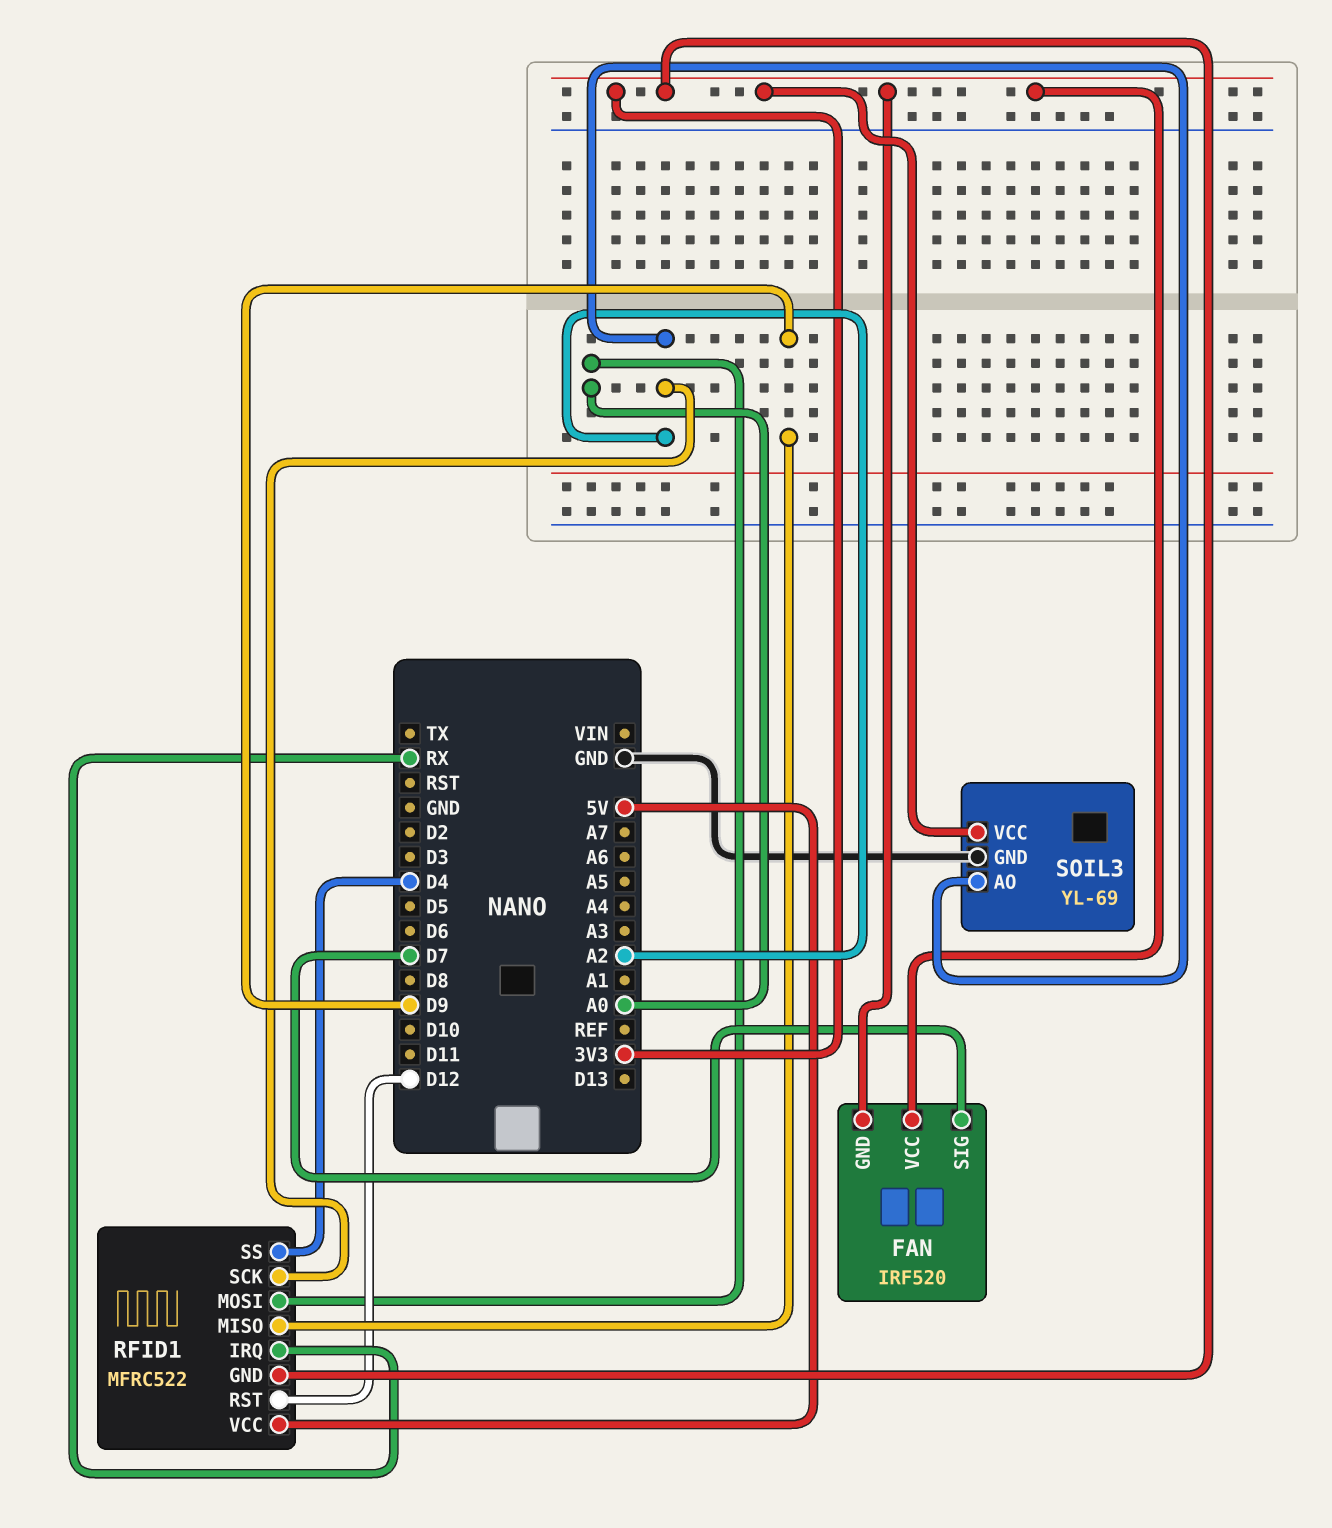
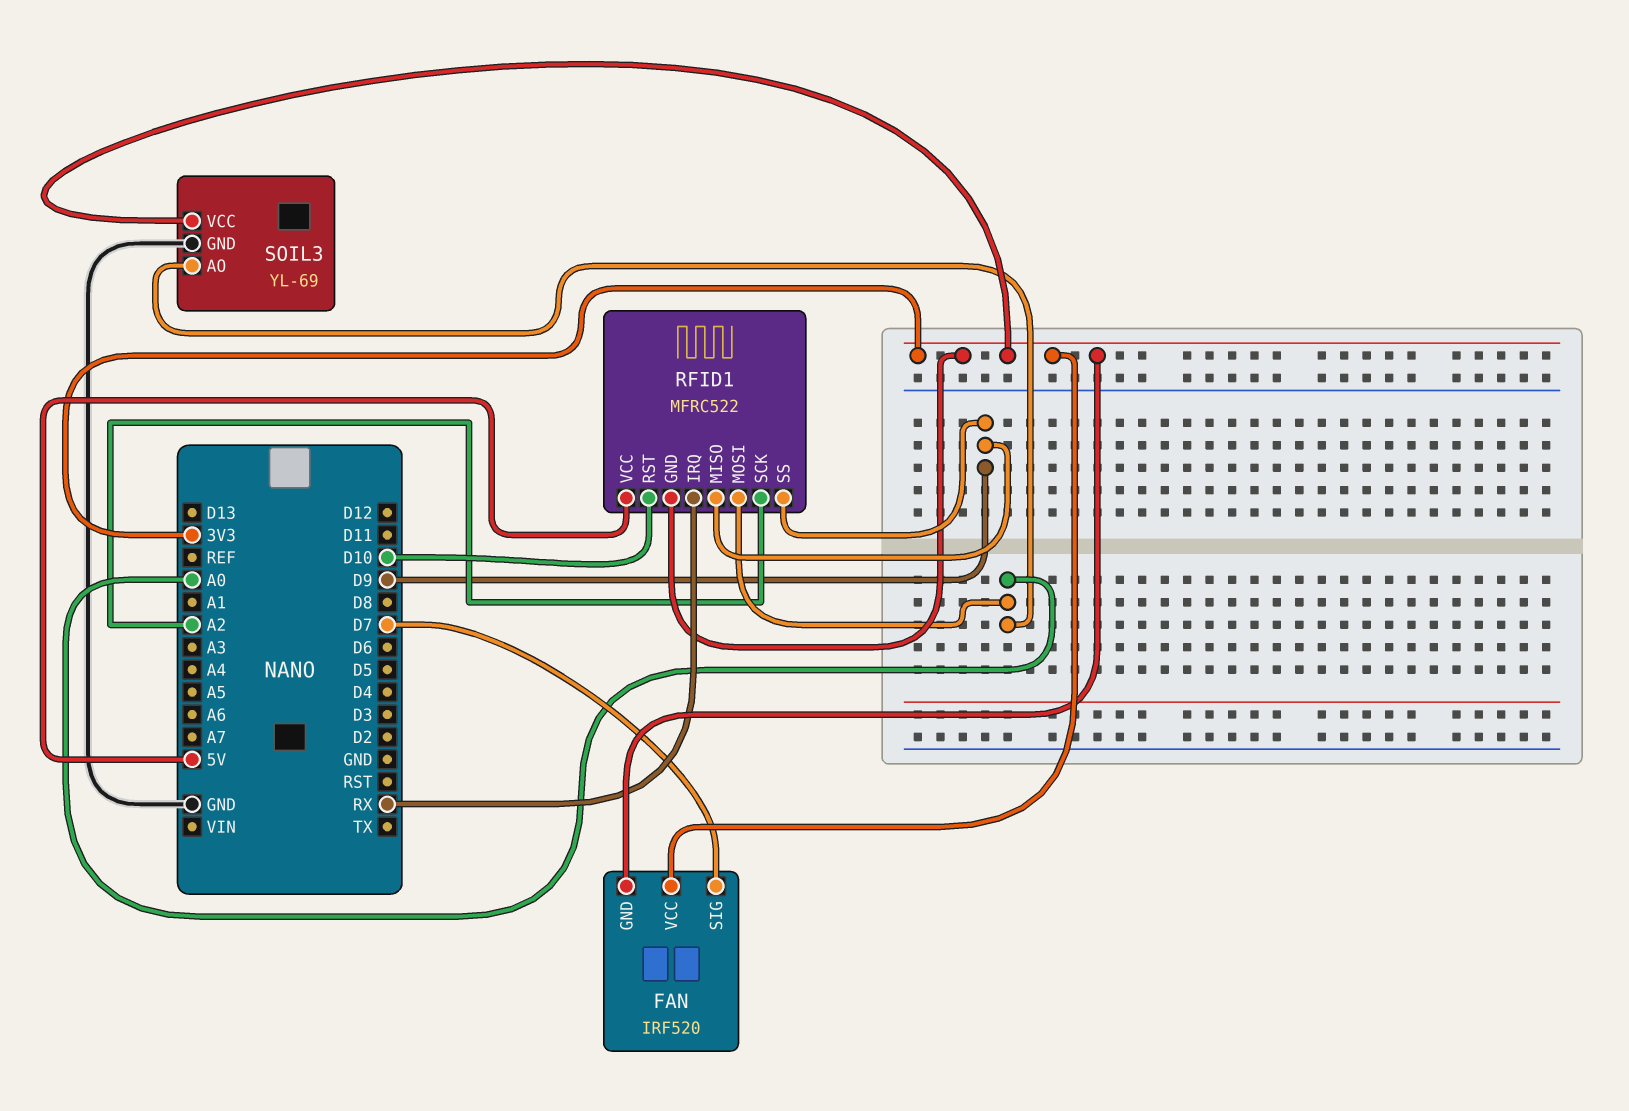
RFID1 pin RST: D12 -> D10
RFID1 pin SS: D4 -> D9
SOIL3 pin AO: A2 -> A0

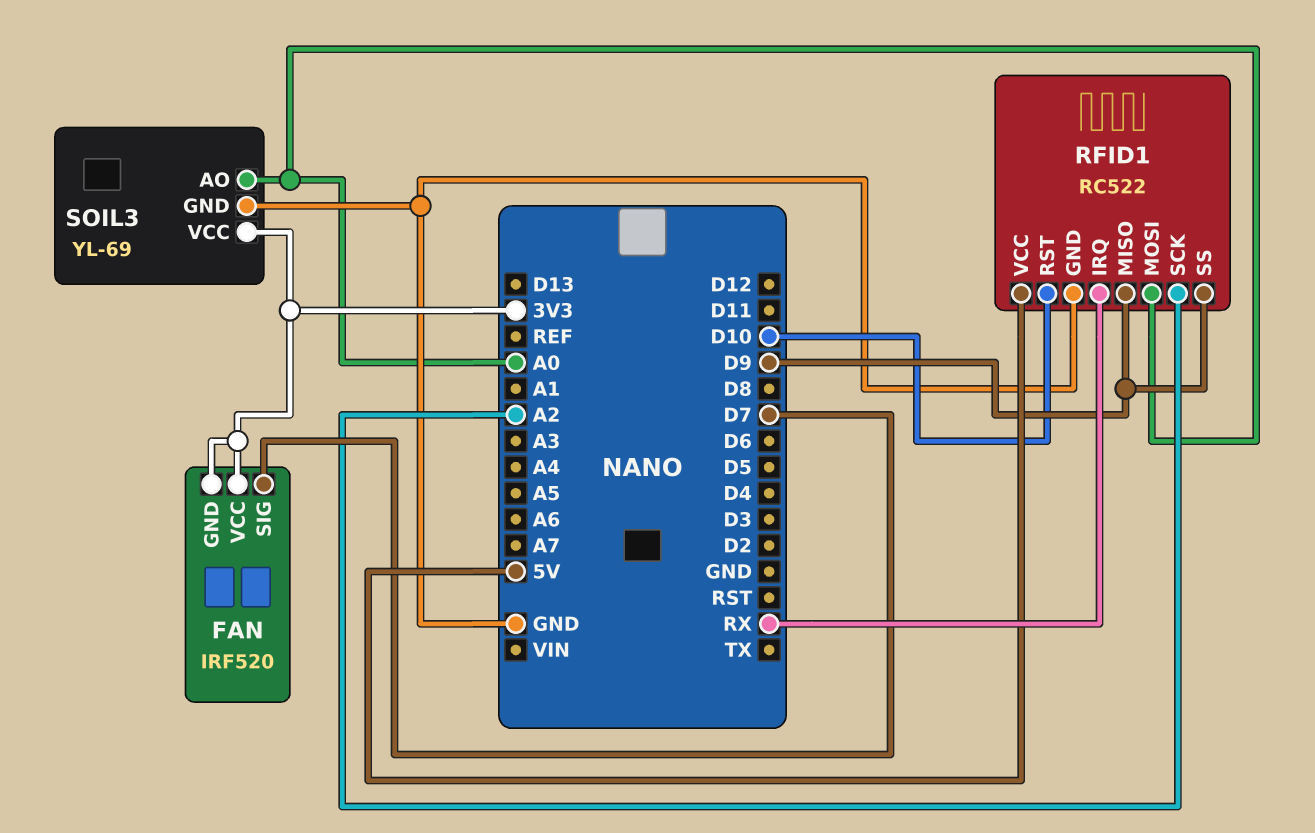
RFID1: MFRC522 -> RC522
RFID1 pin GND: 3V3 -> GND

